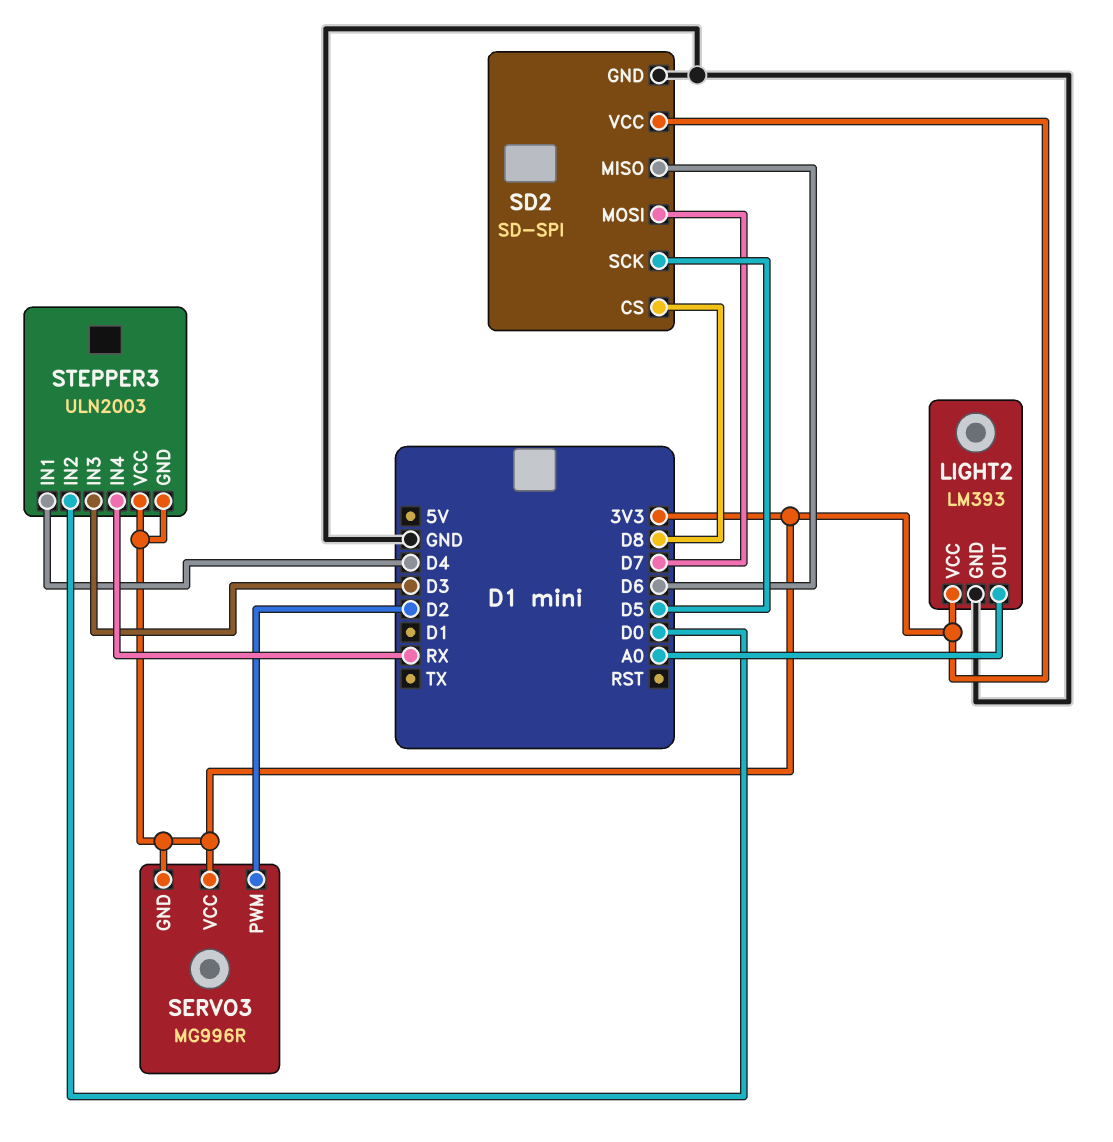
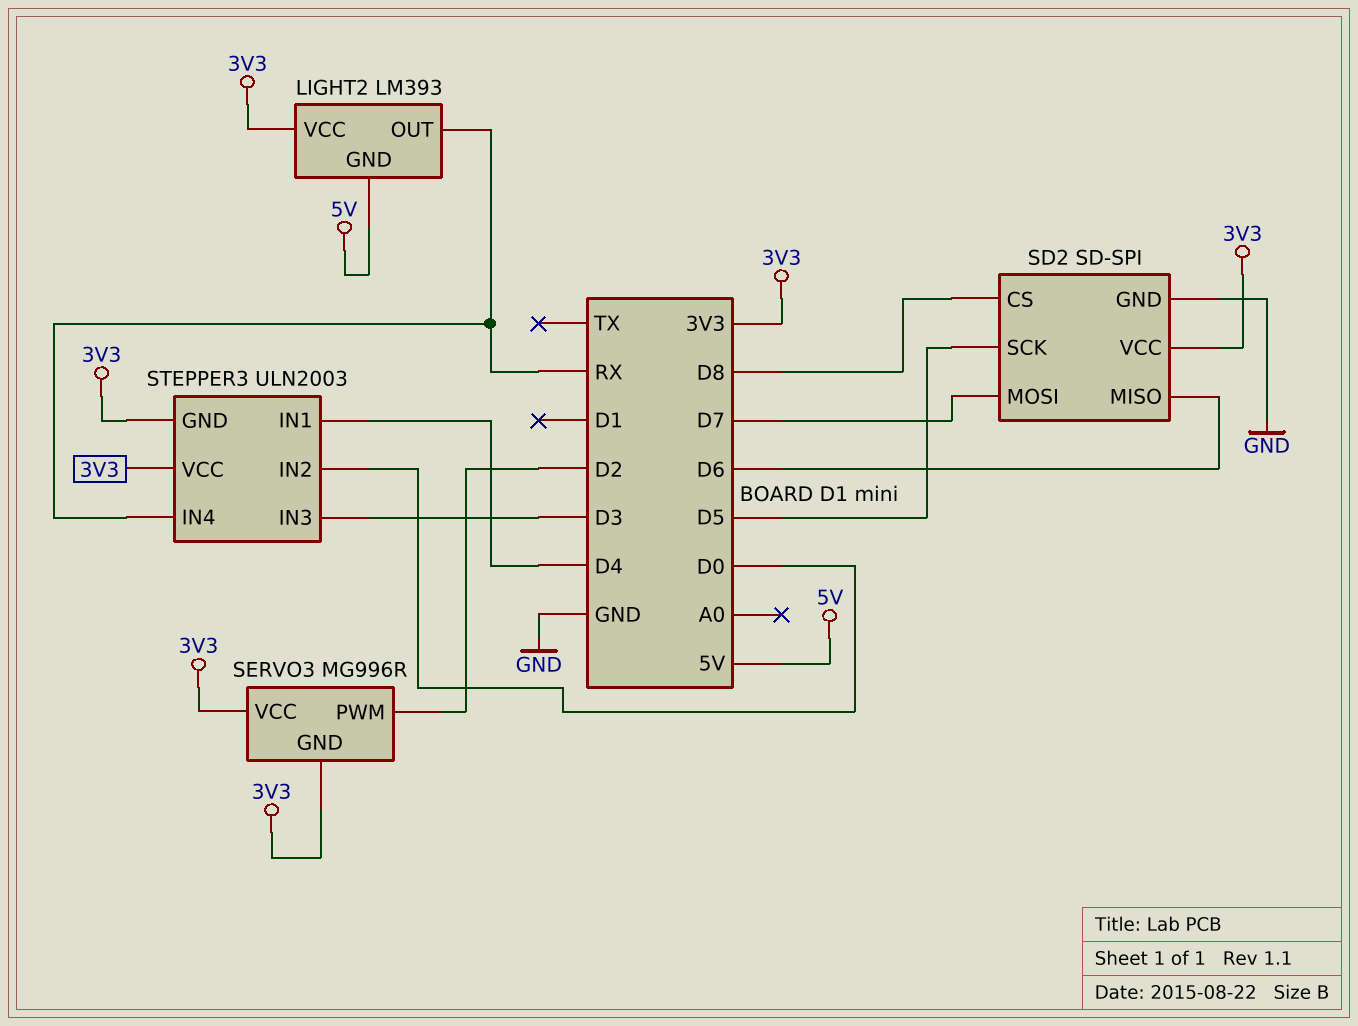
LIGHT2 pin GND: GND -> 5V
LIGHT2 pin OUT: A0 -> RX

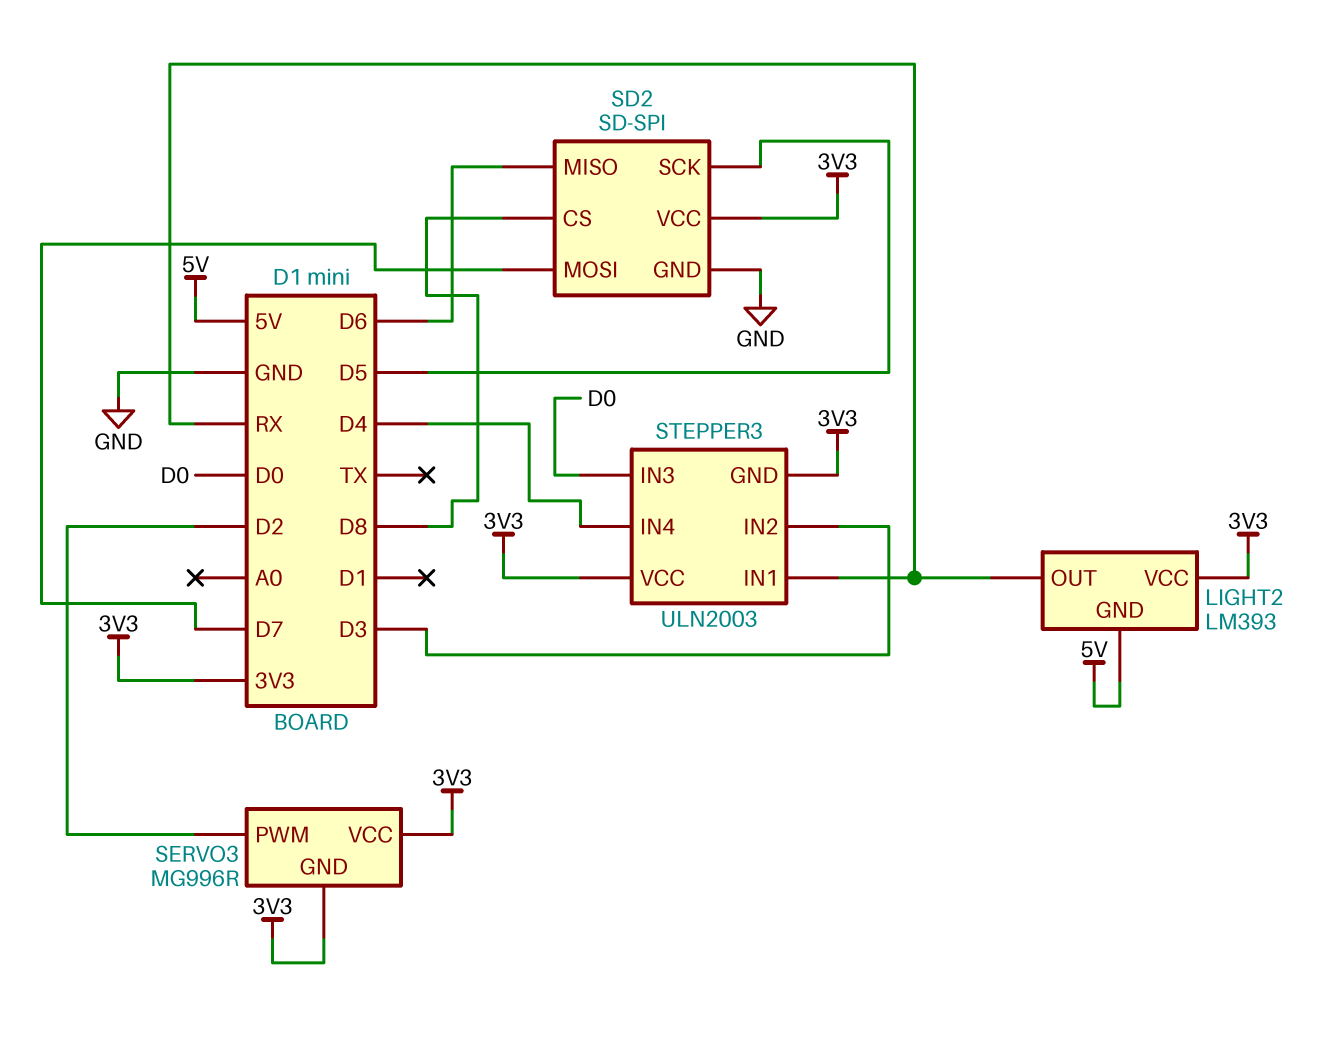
STEPPER3 pin IN1: D4 -> RX
STEPPER3 pin IN2: D0 -> D3
STEPPER3 pin IN3: D3 -> D0
STEPPER3 pin IN4: RX -> D4

